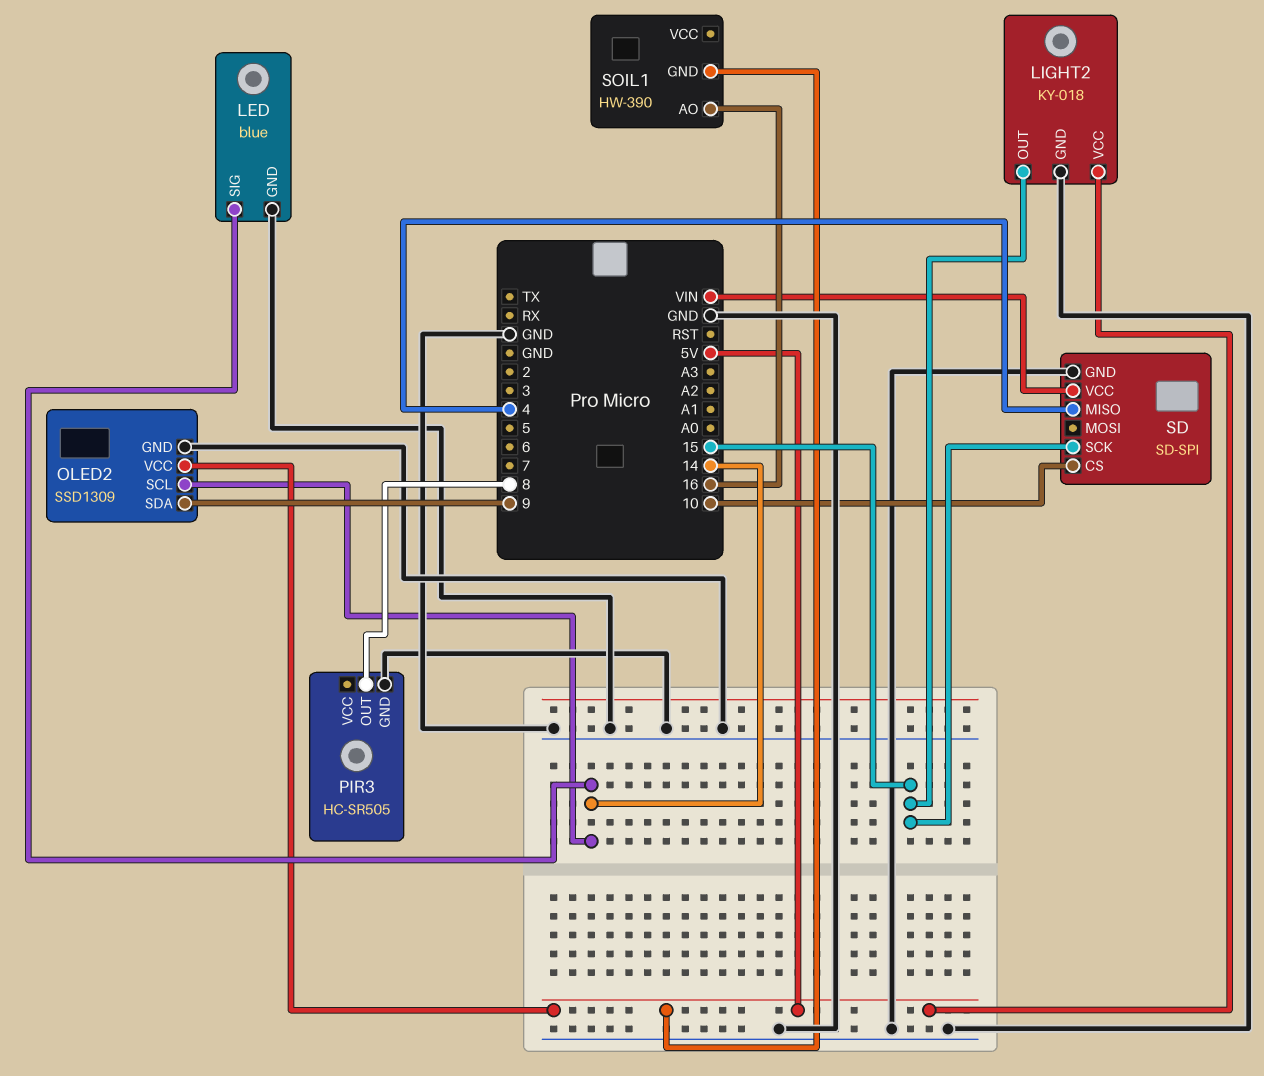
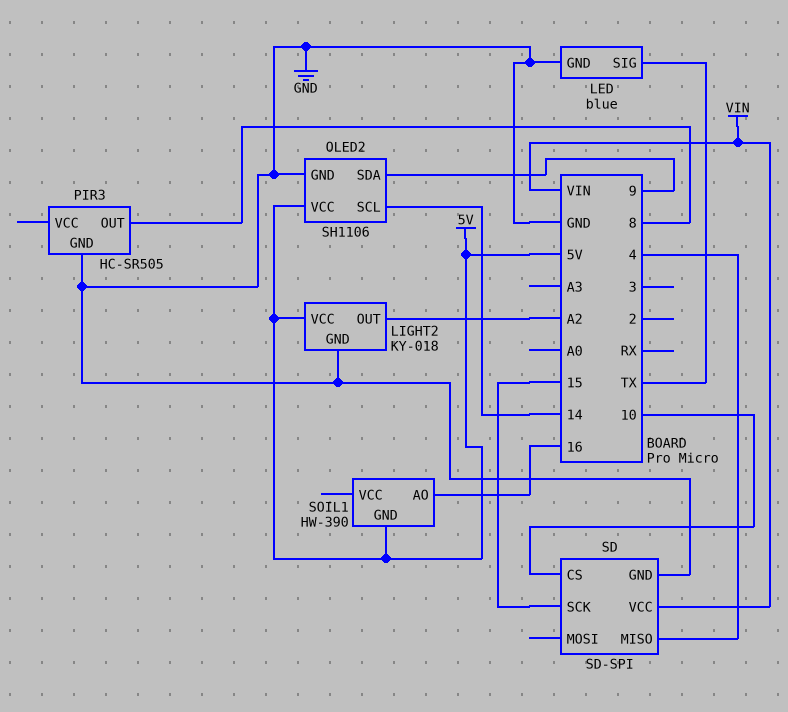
LED pin SIG: 14 -> TX
LIGHT2 pin OUT: 15 -> A2
OLED2: SSD1309 -> SH1106

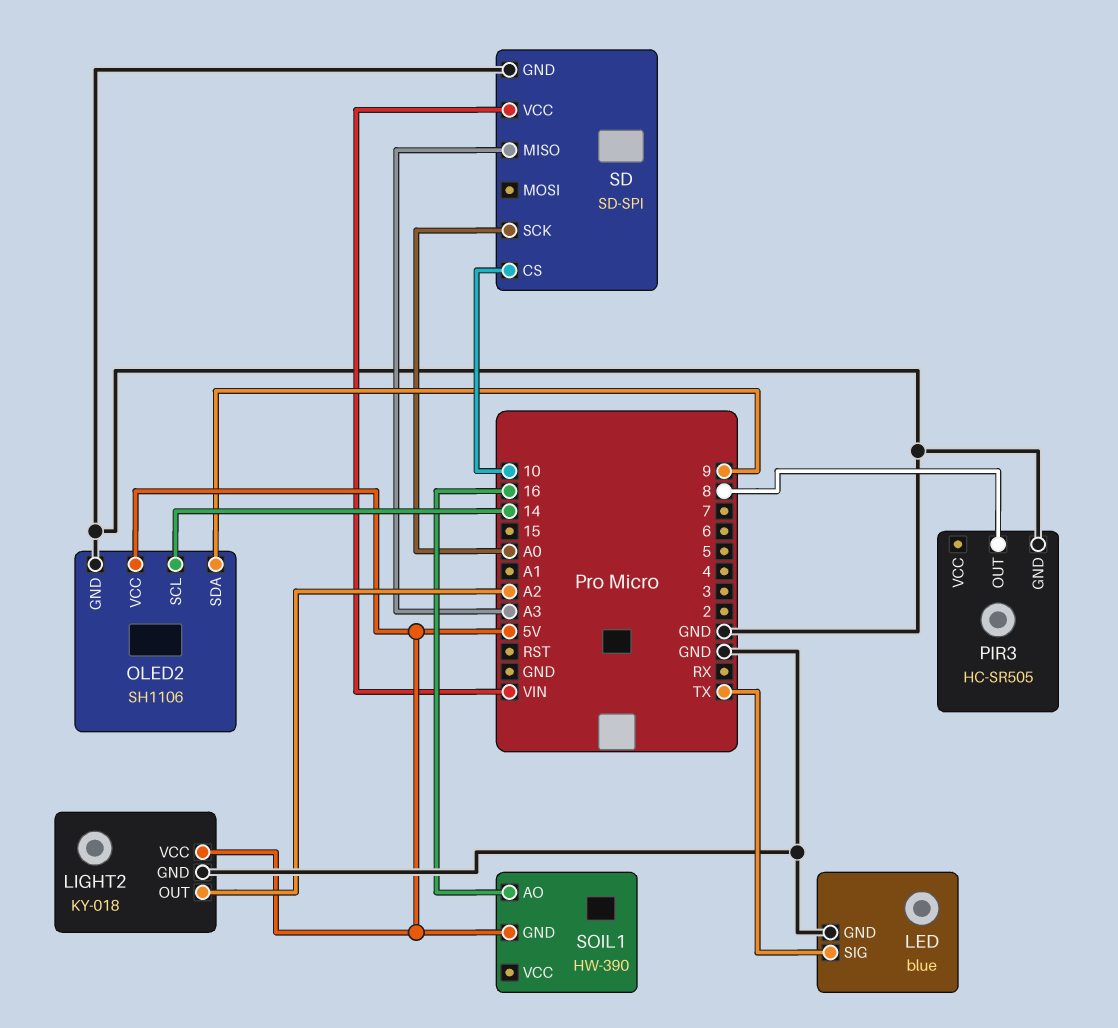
SD pin MISO: 4 -> A3
SD pin SCK: 15 -> A0

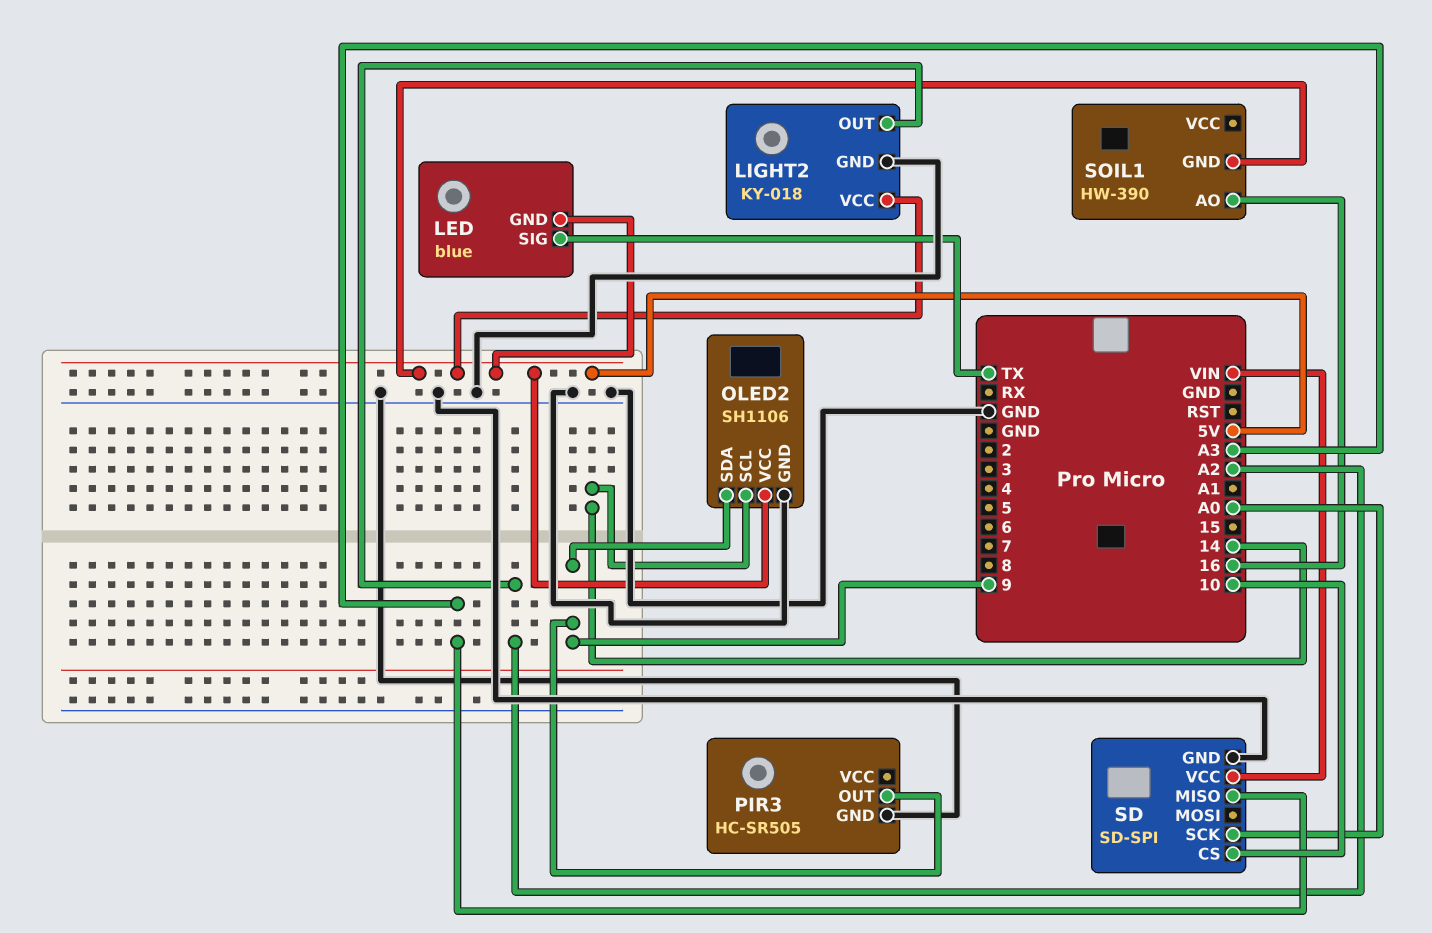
LED pin GND: GND -> 5V
PIR3 pin OUT: 8 -> 9

